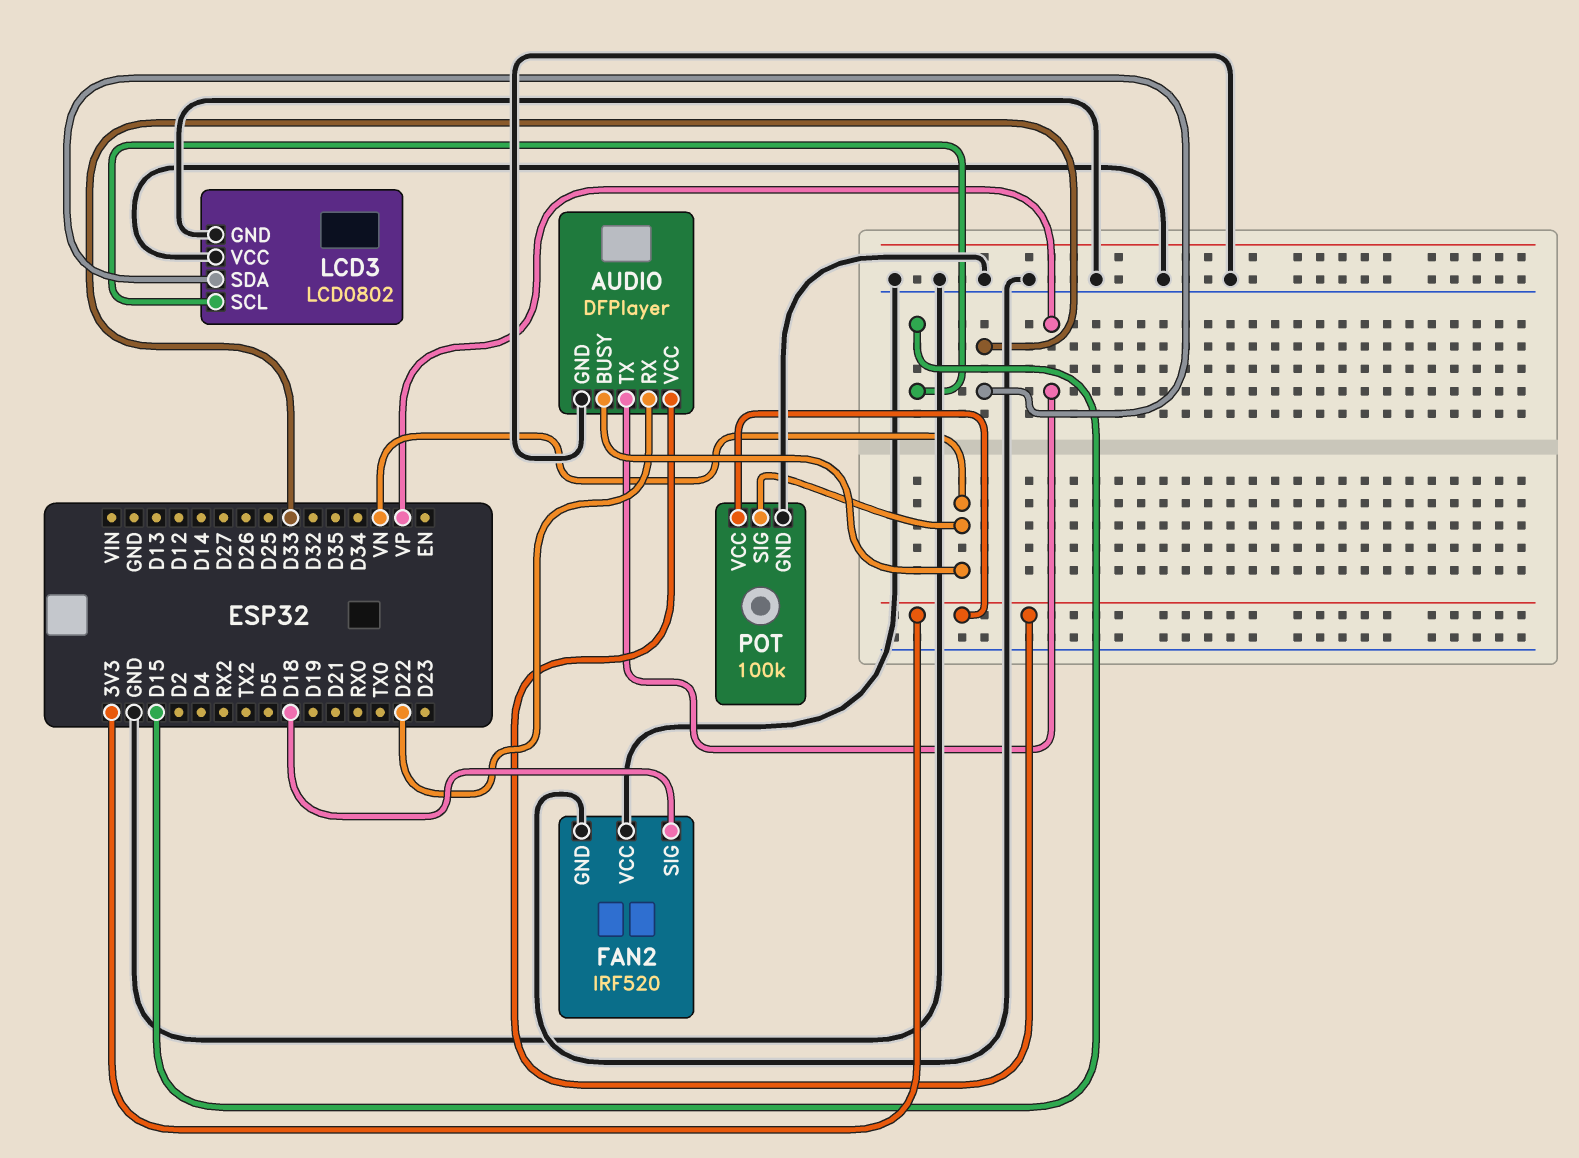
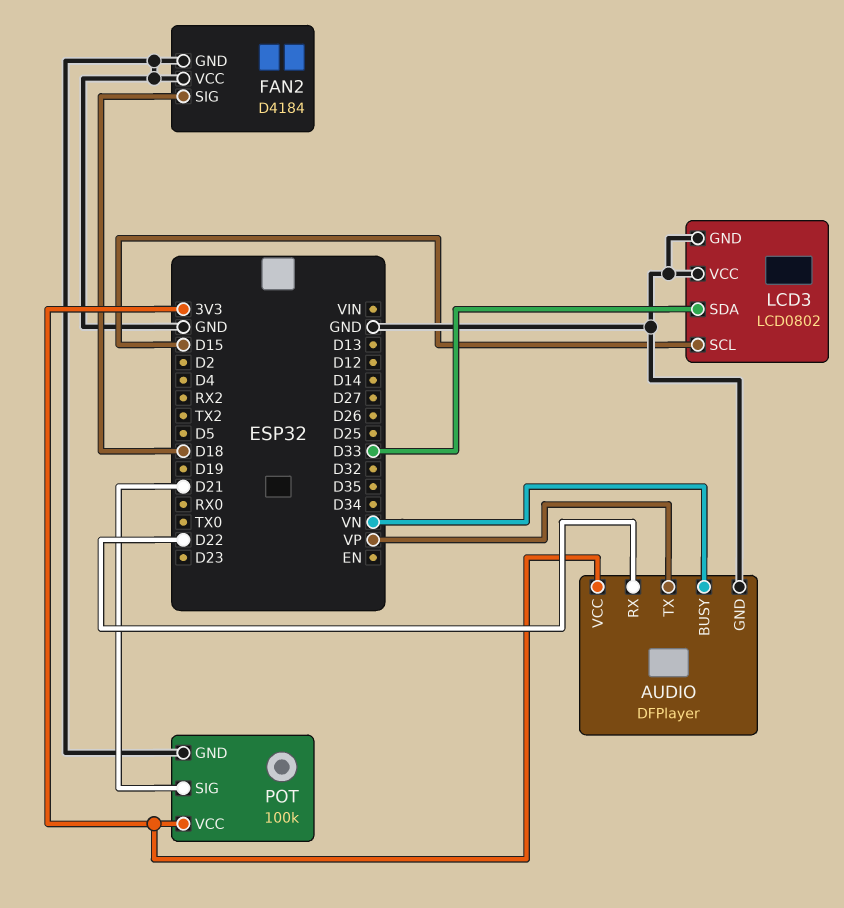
FAN2: IRF520 -> D4184
POT pin SIG: VN -> D21

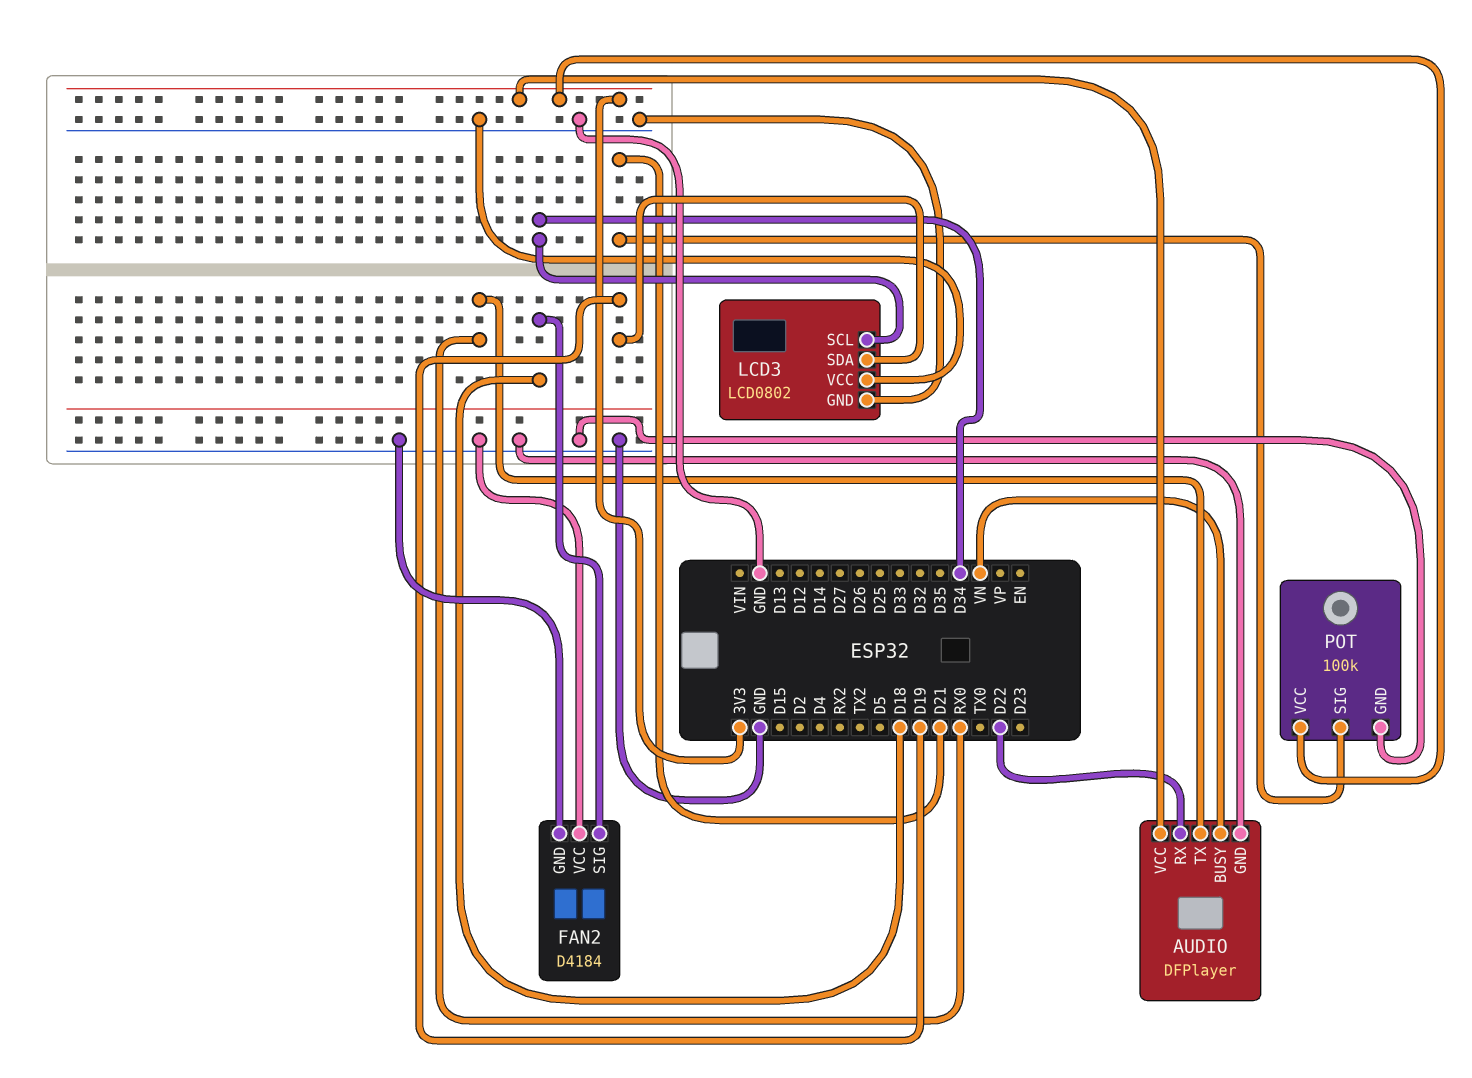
AUDIO pin TX: VP -> RX0
LCD3 pin SCL: D15 -> D34
LCD3 pin SDA: D33 -> D19

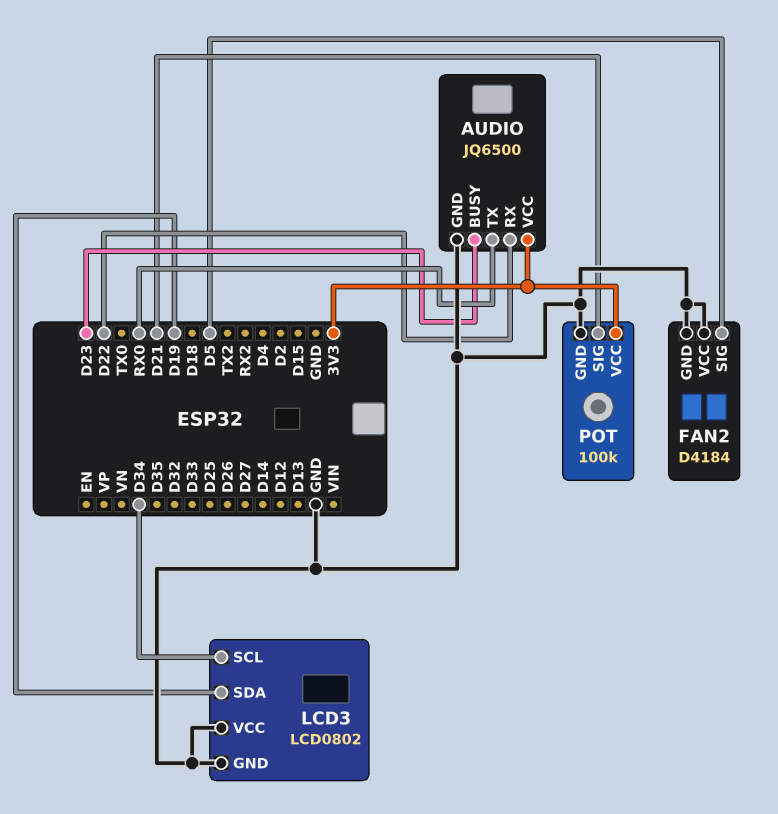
AUDIO: DFPlayer -> JQ6500
AUDIO pin BUSY: VN -> D23
FAN2 pin SIG: D18 -> D5

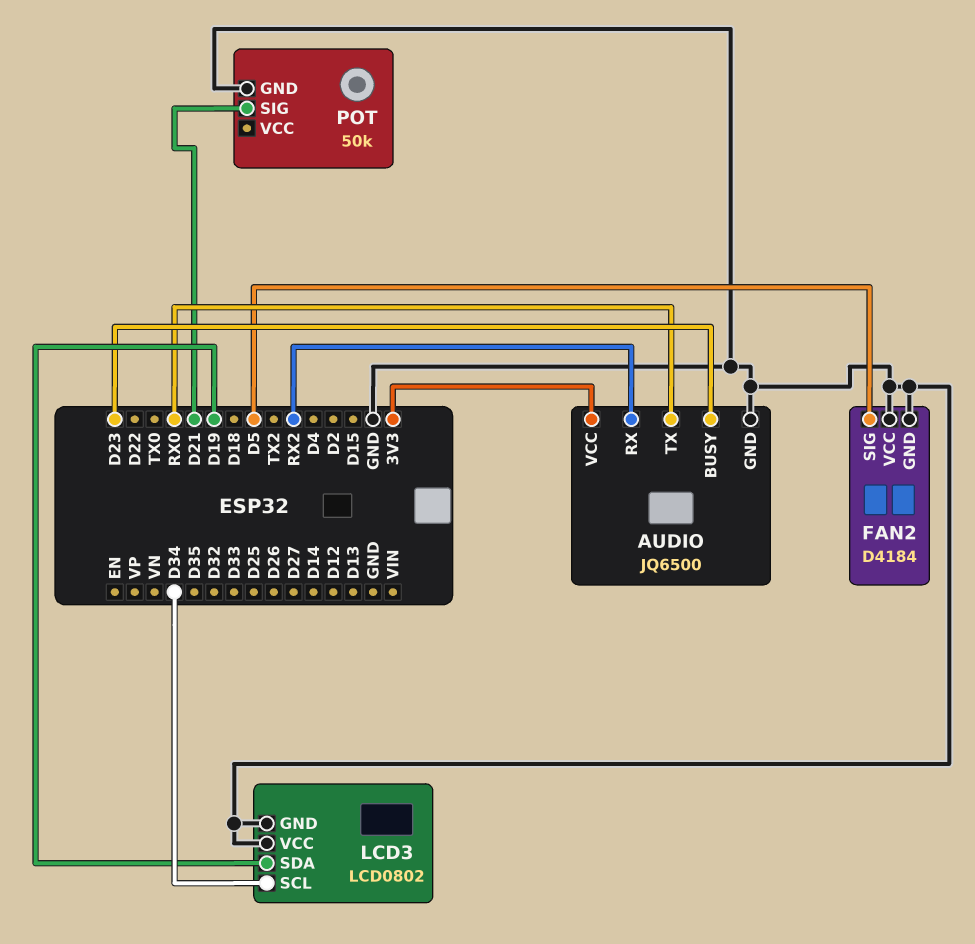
AUDIO pin RX: D22 -> RX2
POT: 100k -> 50k
POT pin VCC: 3V3 -> none

